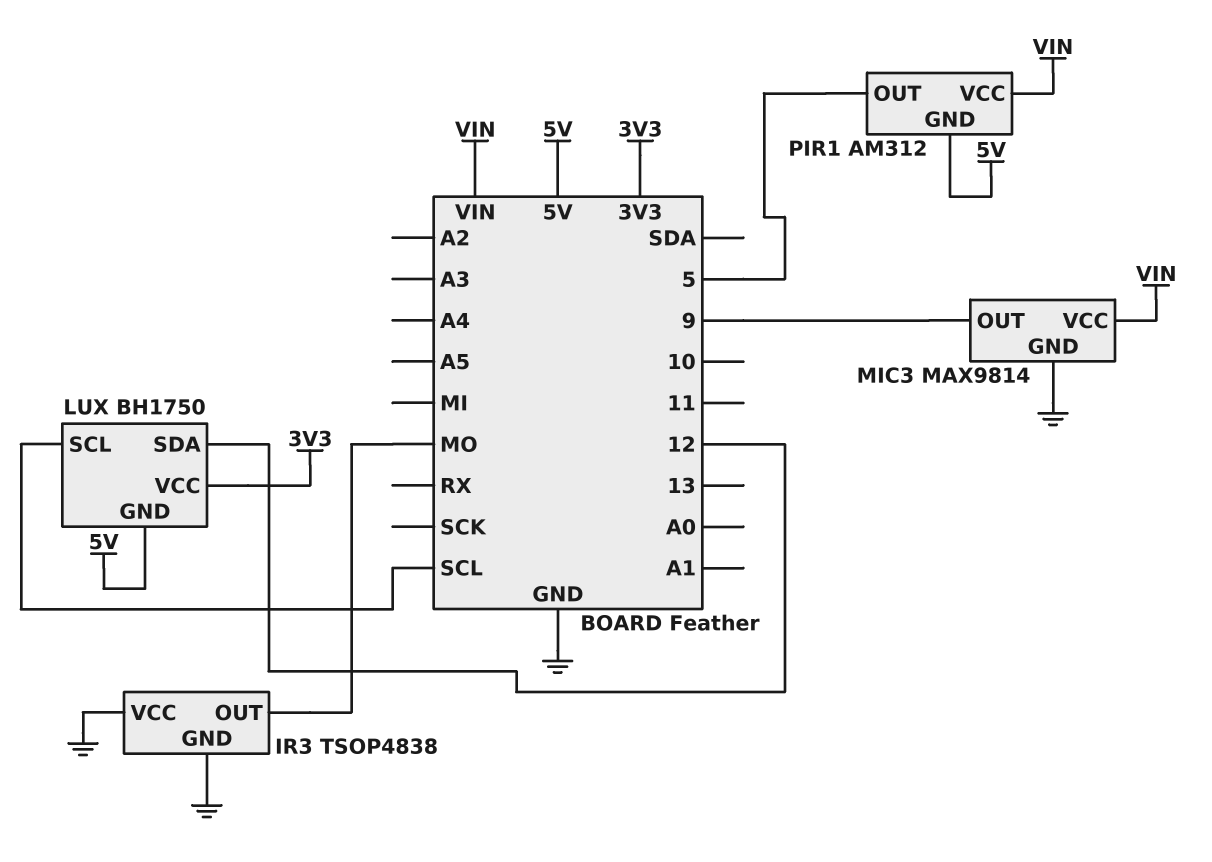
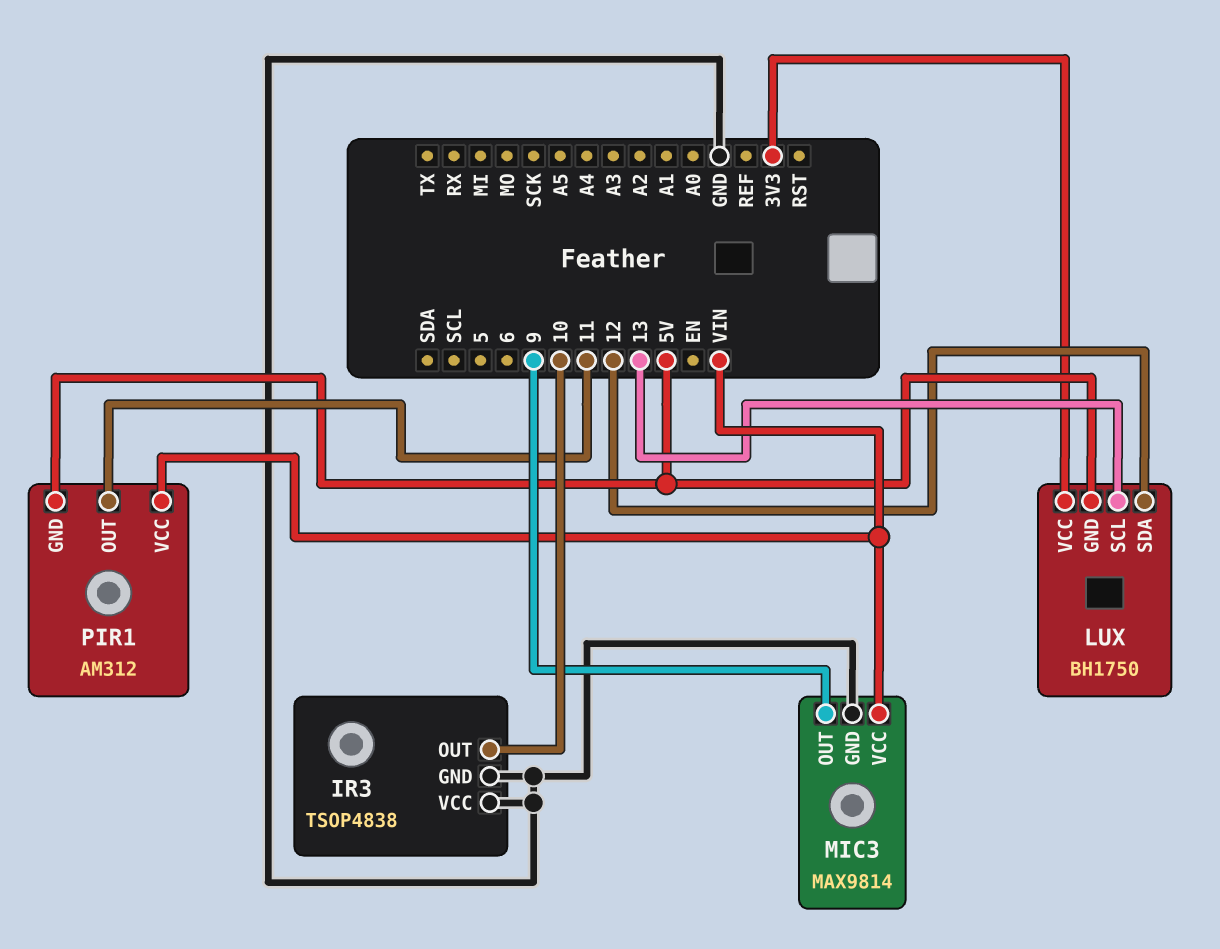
IR3 pin OUT: MO -> 10
LUX pin SCL: SCL -> 13
PIR1 pin OUT: 5 -> 11

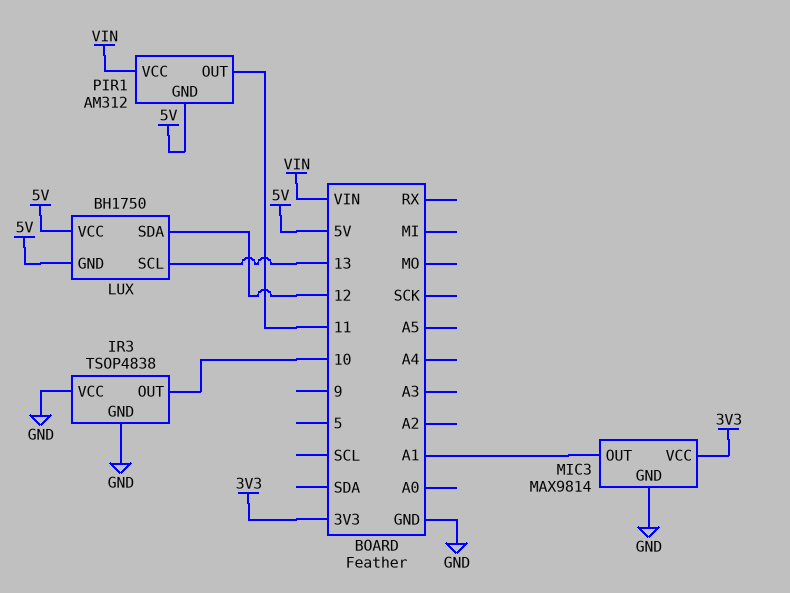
LUX pin VCC: 3V3 -> 5V
MIC3 pin OUT: 9 -> A1
MIC3 pin VCC: VIN -> 3V3

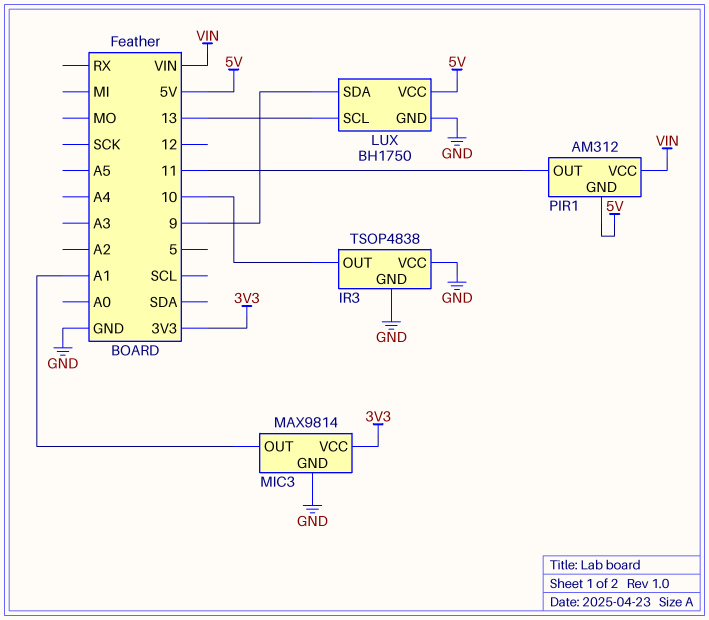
LUX pin GND: 5V -> GND
LUX pin SDA: 12 -> 9

